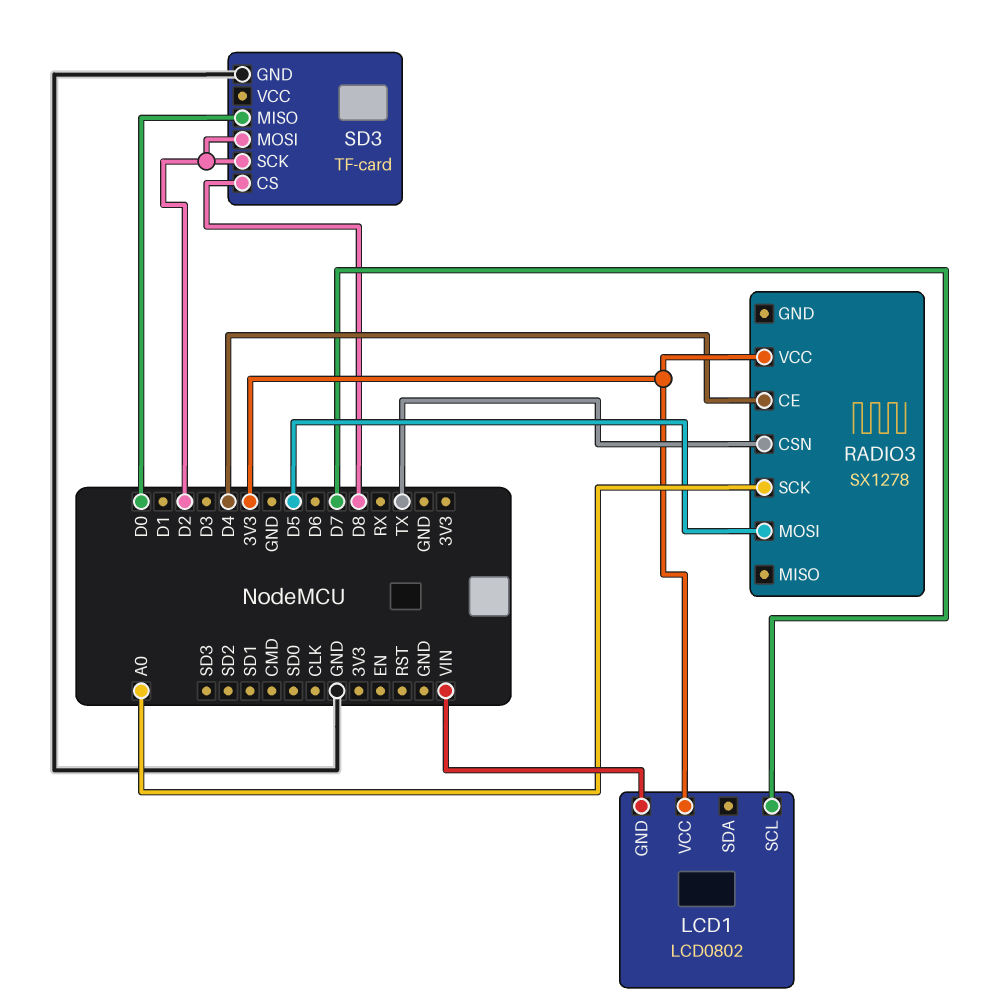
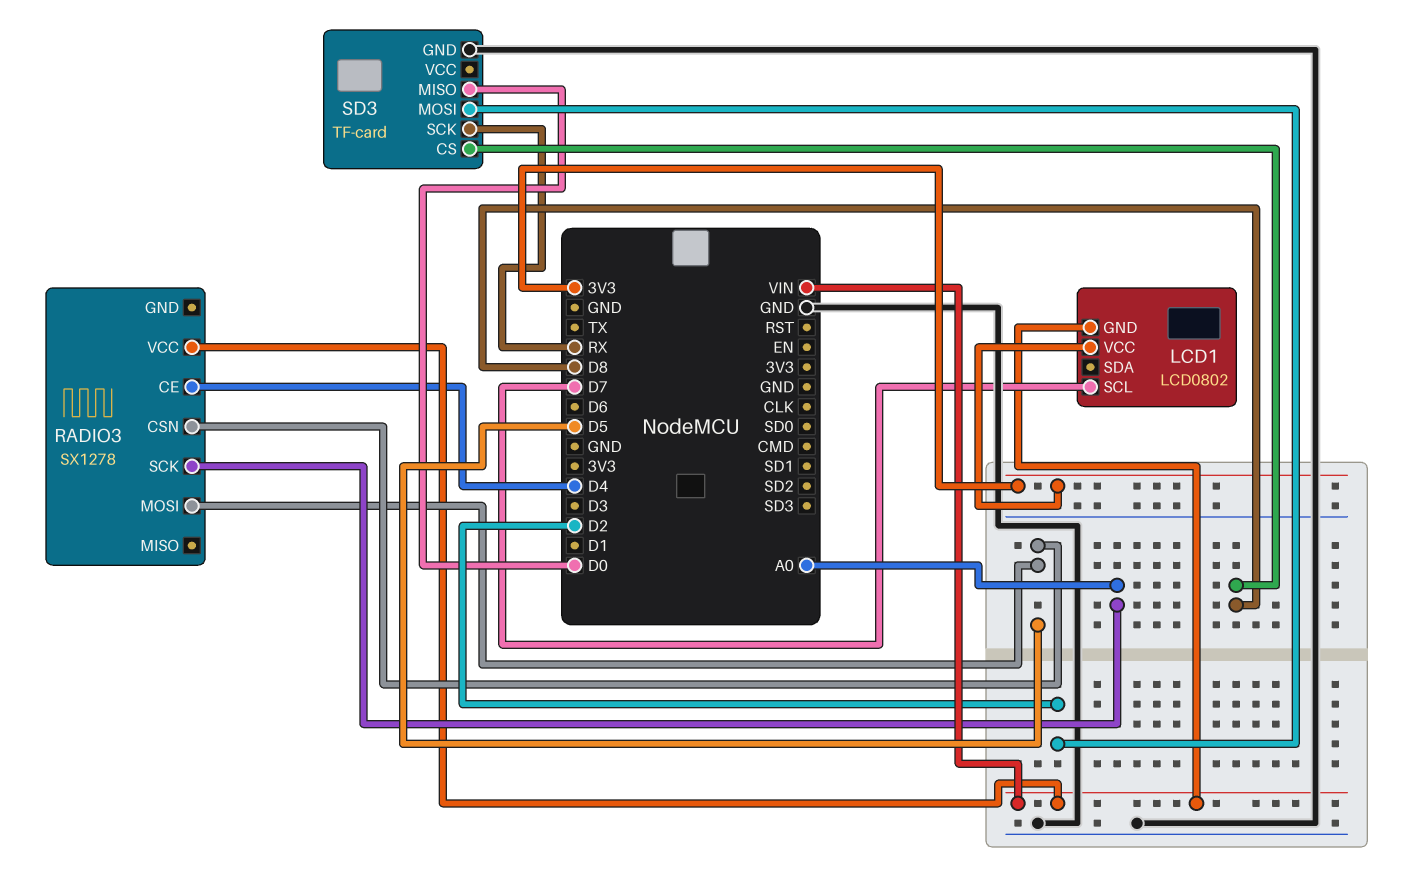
RADIO3 pin CSN: TX -> D5
RADIO3 pin VCC: 3V3 -> VIN
SD3 pin SCK: D2 -> RX

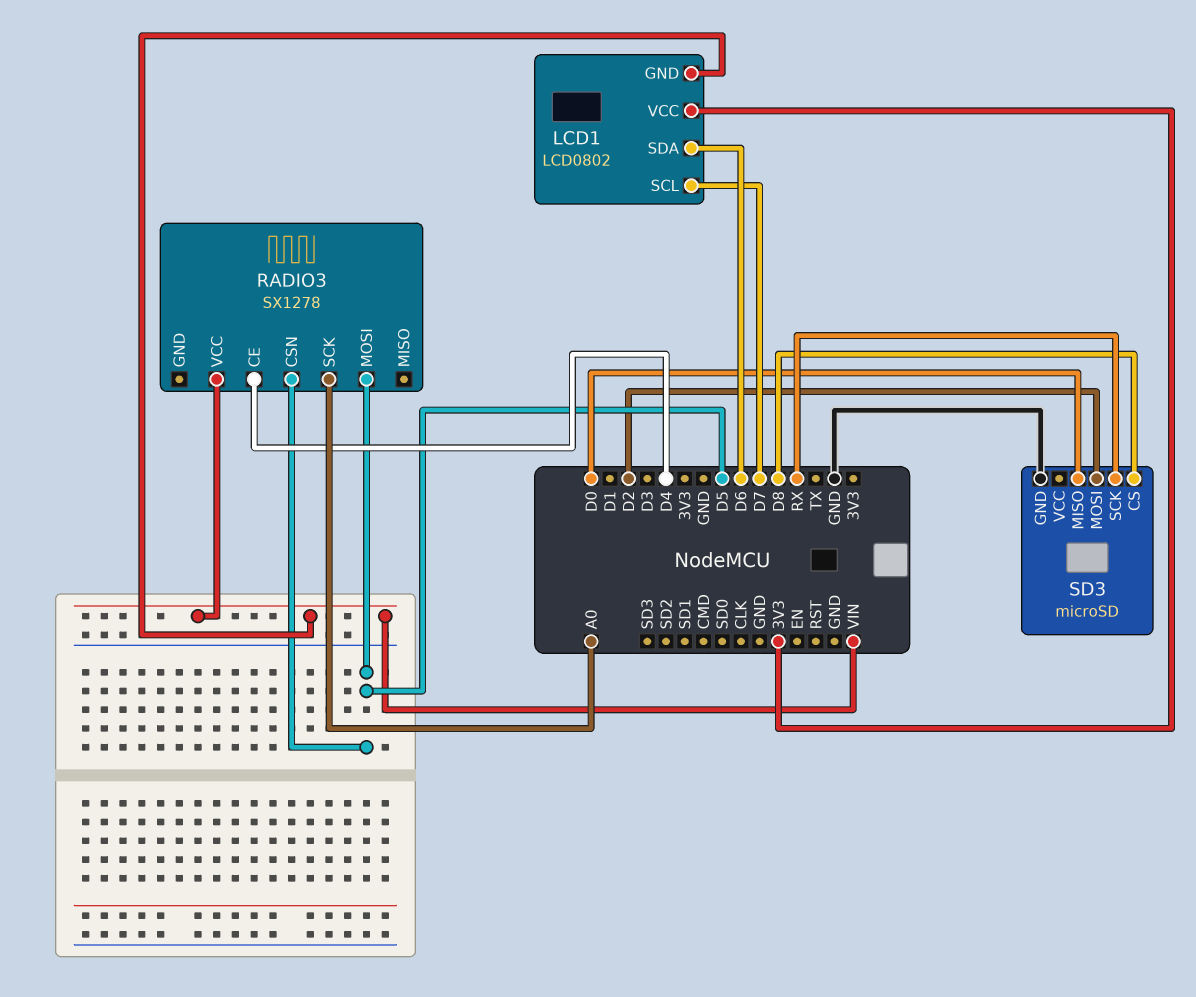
LCD1 pin SDA: none -> D6
SD3: TF-card -> microSD

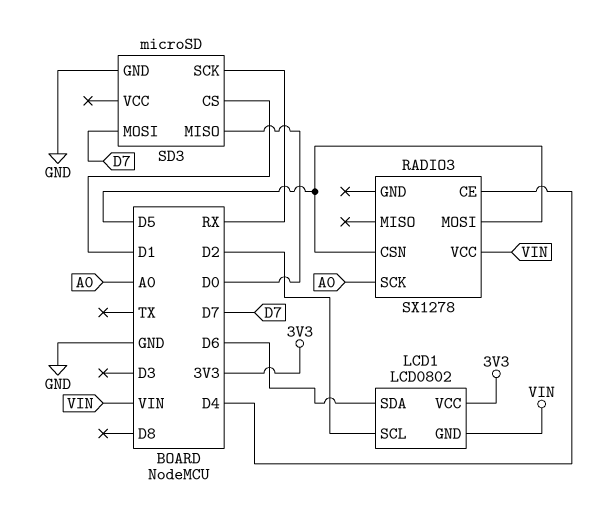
LCD1 pin SCL: D7 -> D2
SD3 pin CS: D8 -> D1
SD3 pin MOSI: D2 -> D7

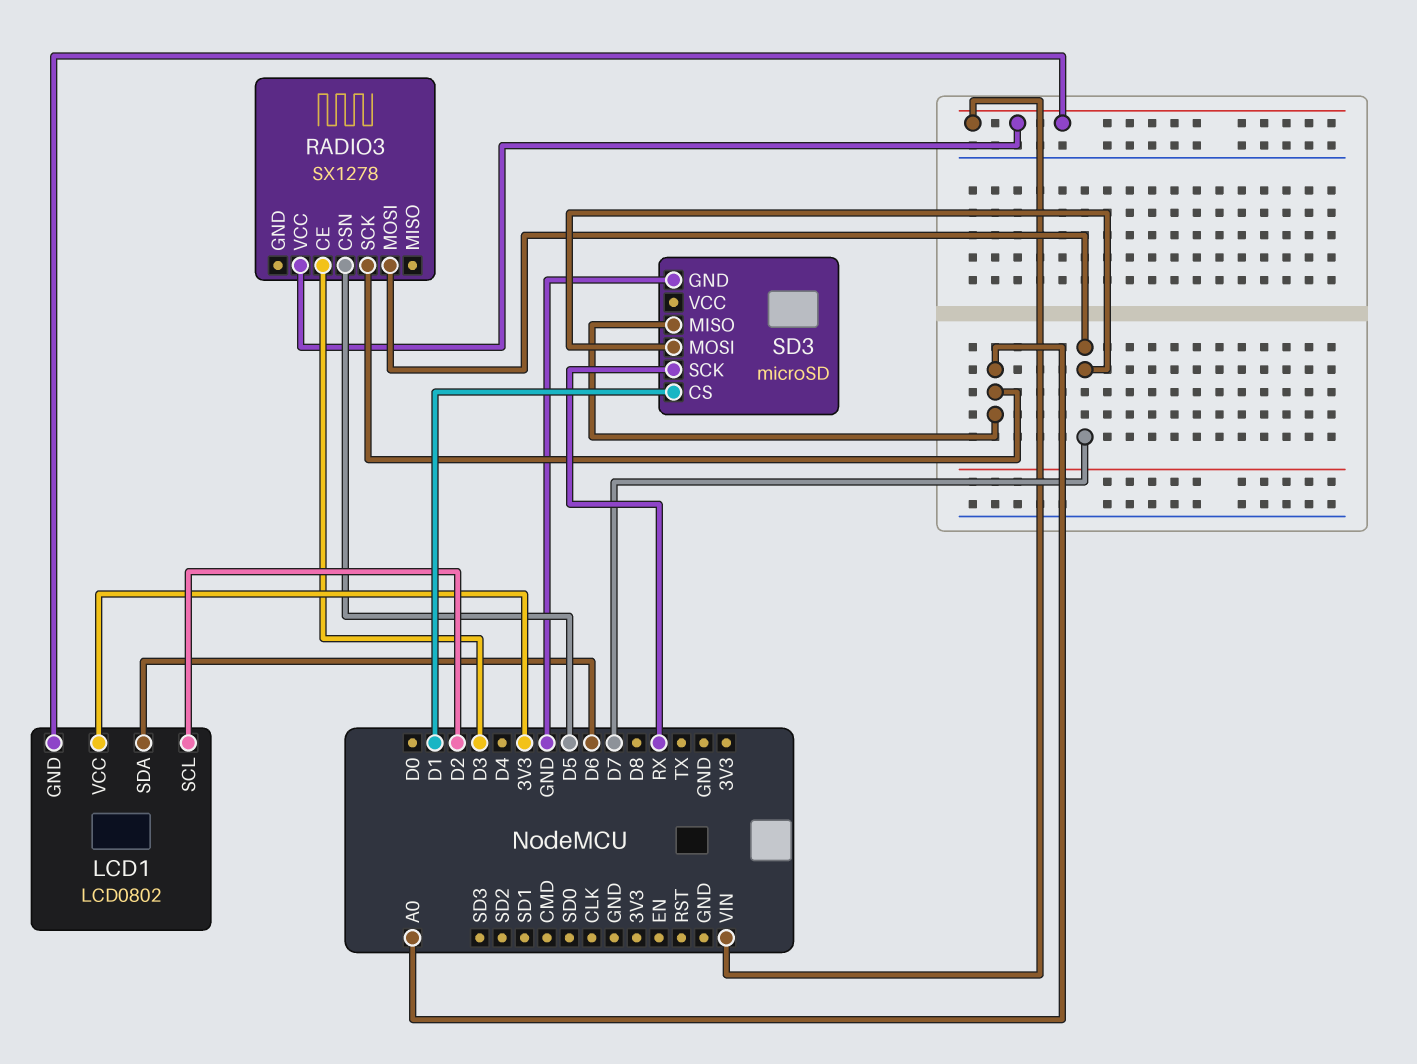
RADIO3 pin CE: D4 -> D3
RADIO3 pin MOSI: D5 -> D7
SD3 pin MISO: D0 -> A0

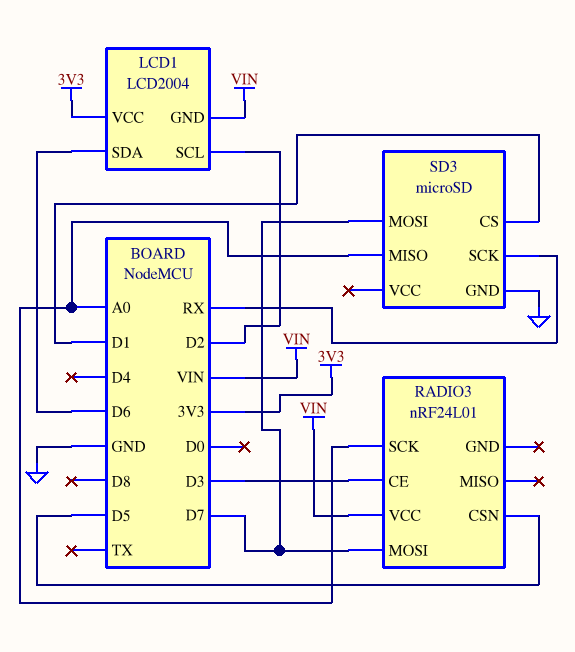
LCD1: LCD0802 -> LCD2004
RADIO3: SX1278 -> nRF24L01

